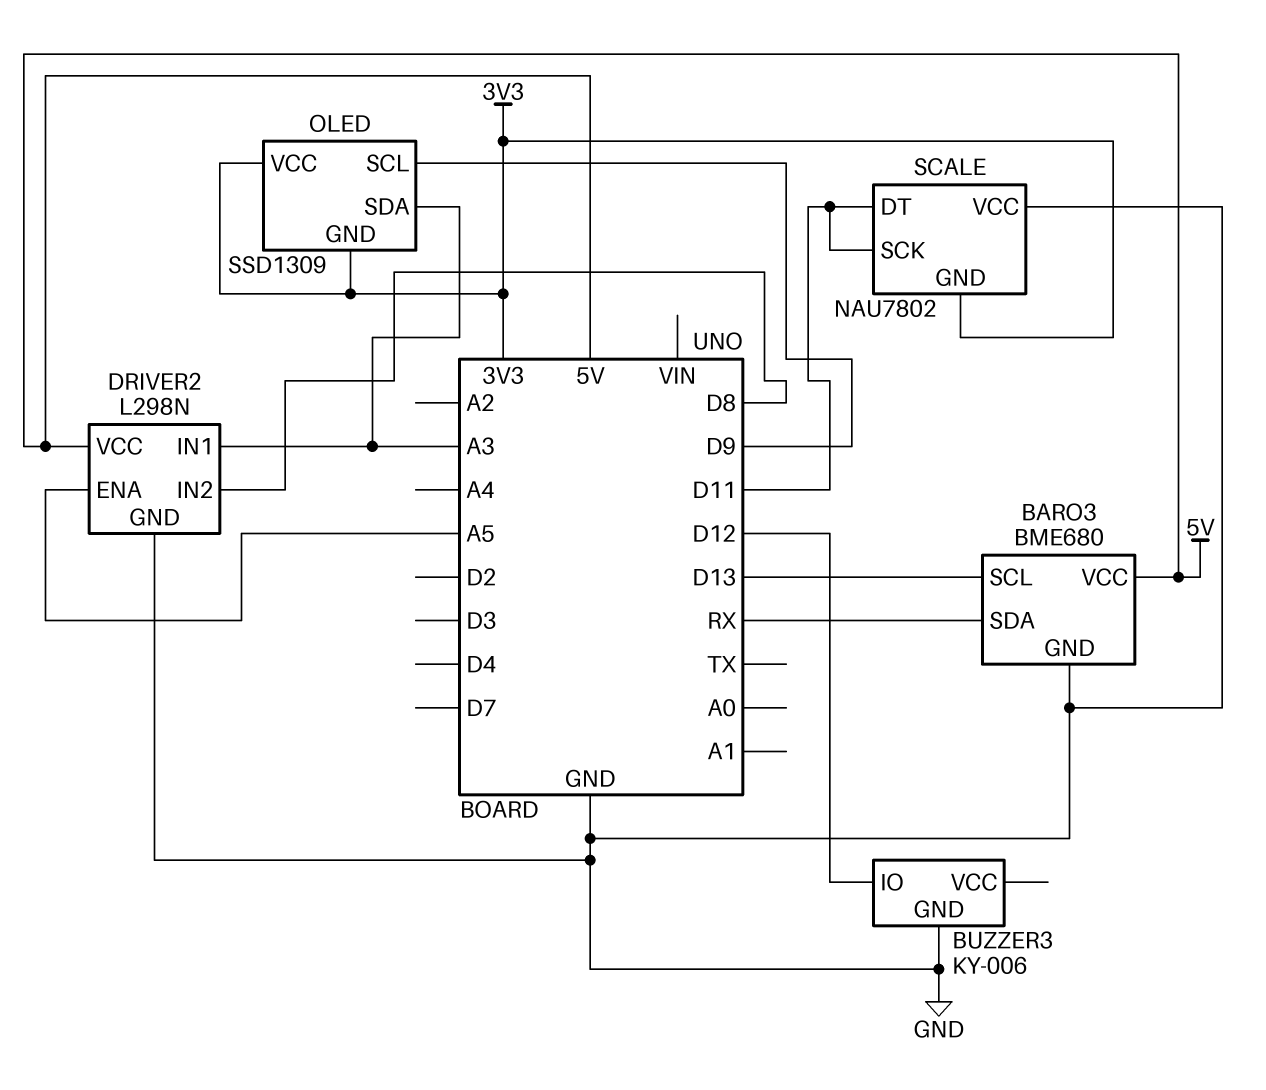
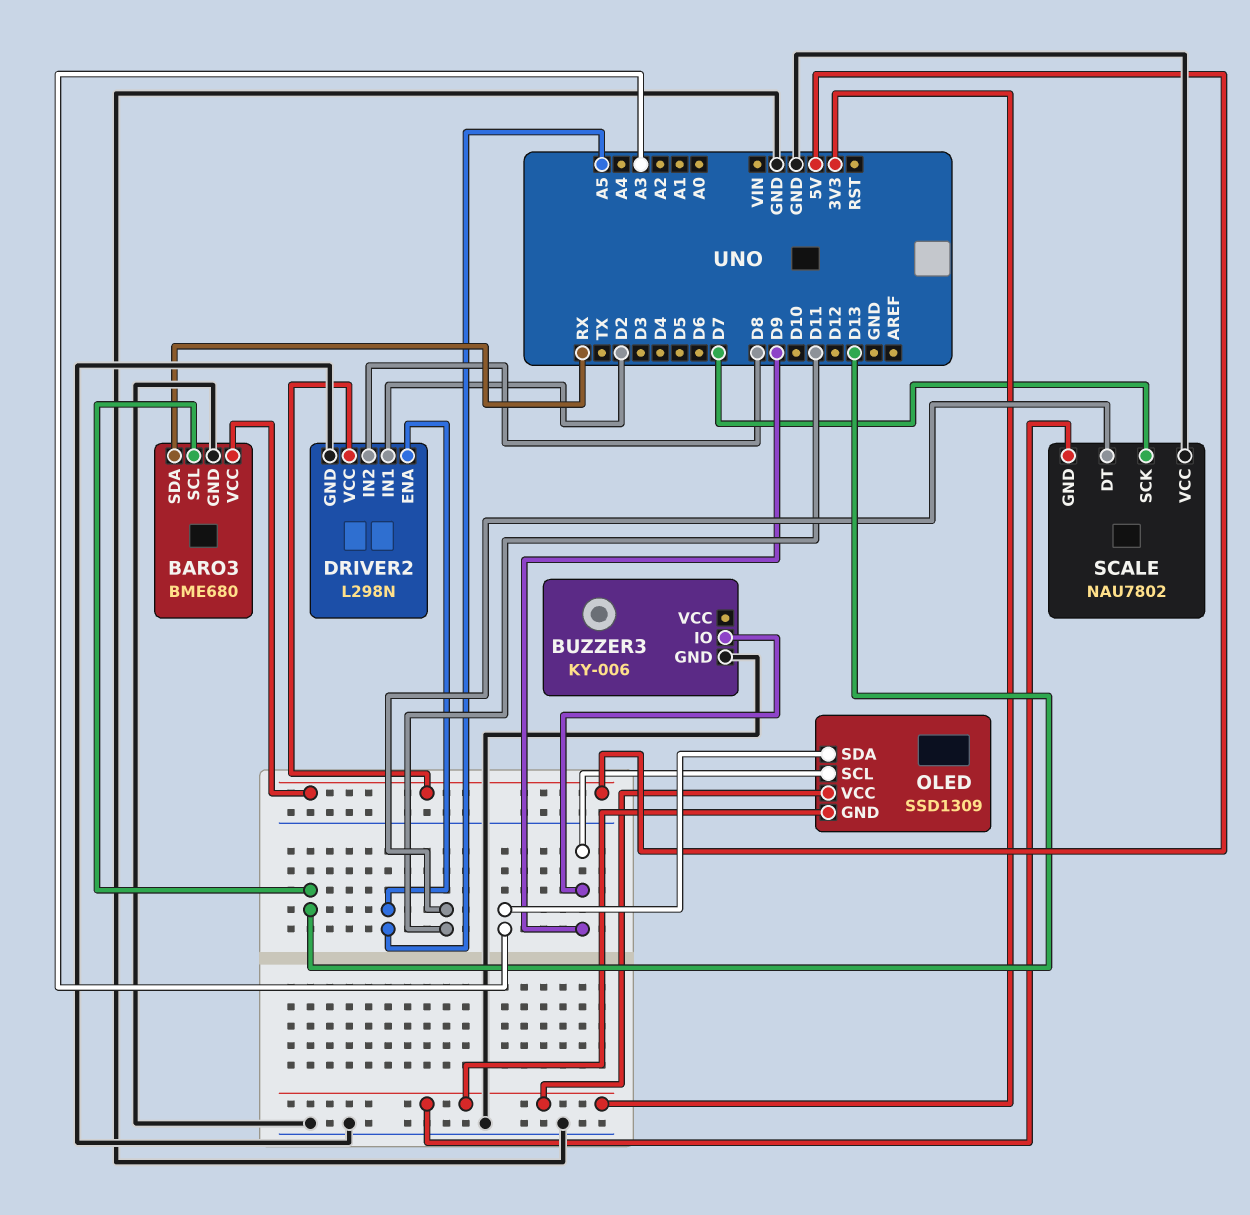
BUZZER3 pin IO: D12 -> D9
DRIVER2 pin IN1: A3 -> D2
SCALE pin SCK: D11 -> D7

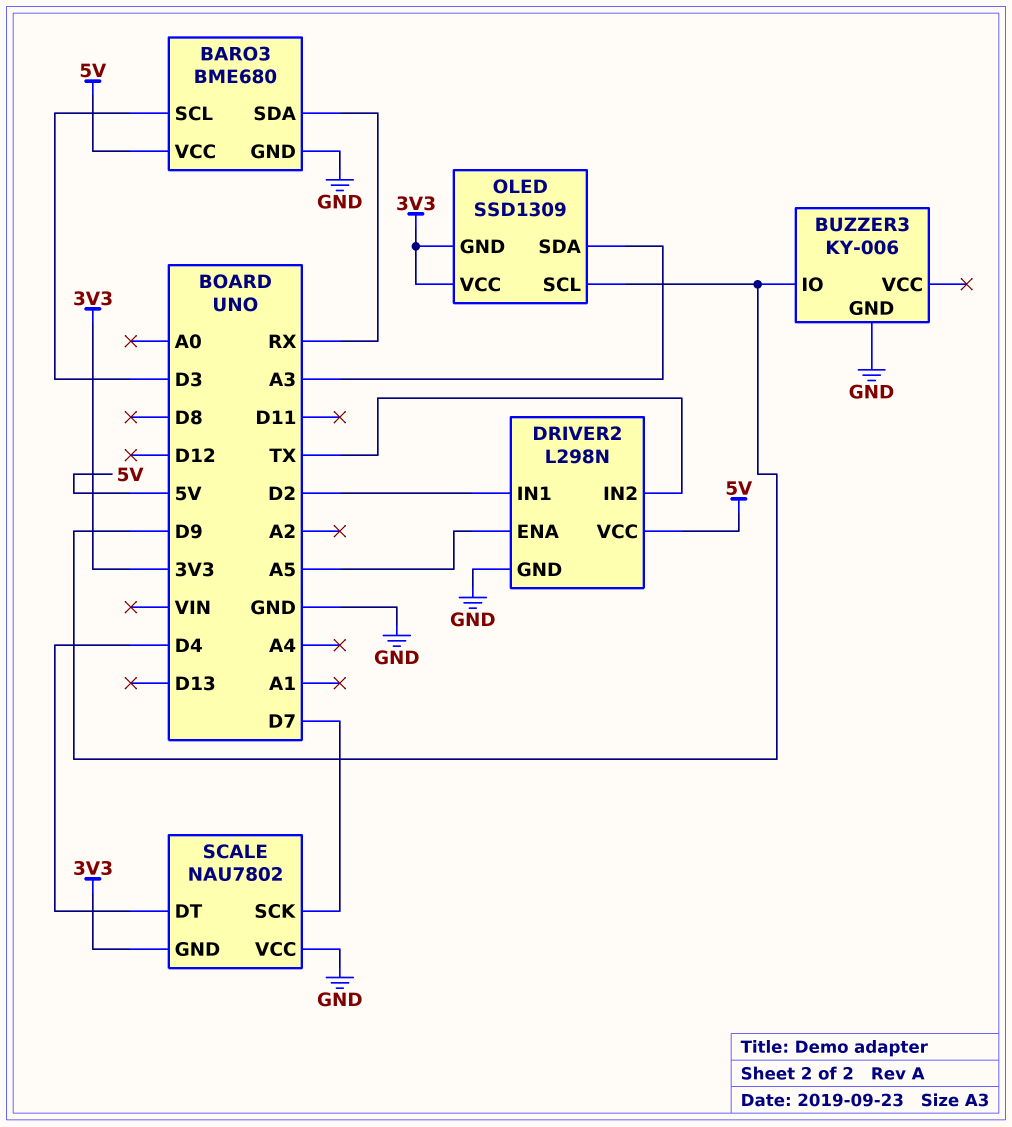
BARO3 pin SCL: D13 -> D3
DRIVER2 pin IN2: D8 -> TX
SCALE pin DT: D11 -> D4

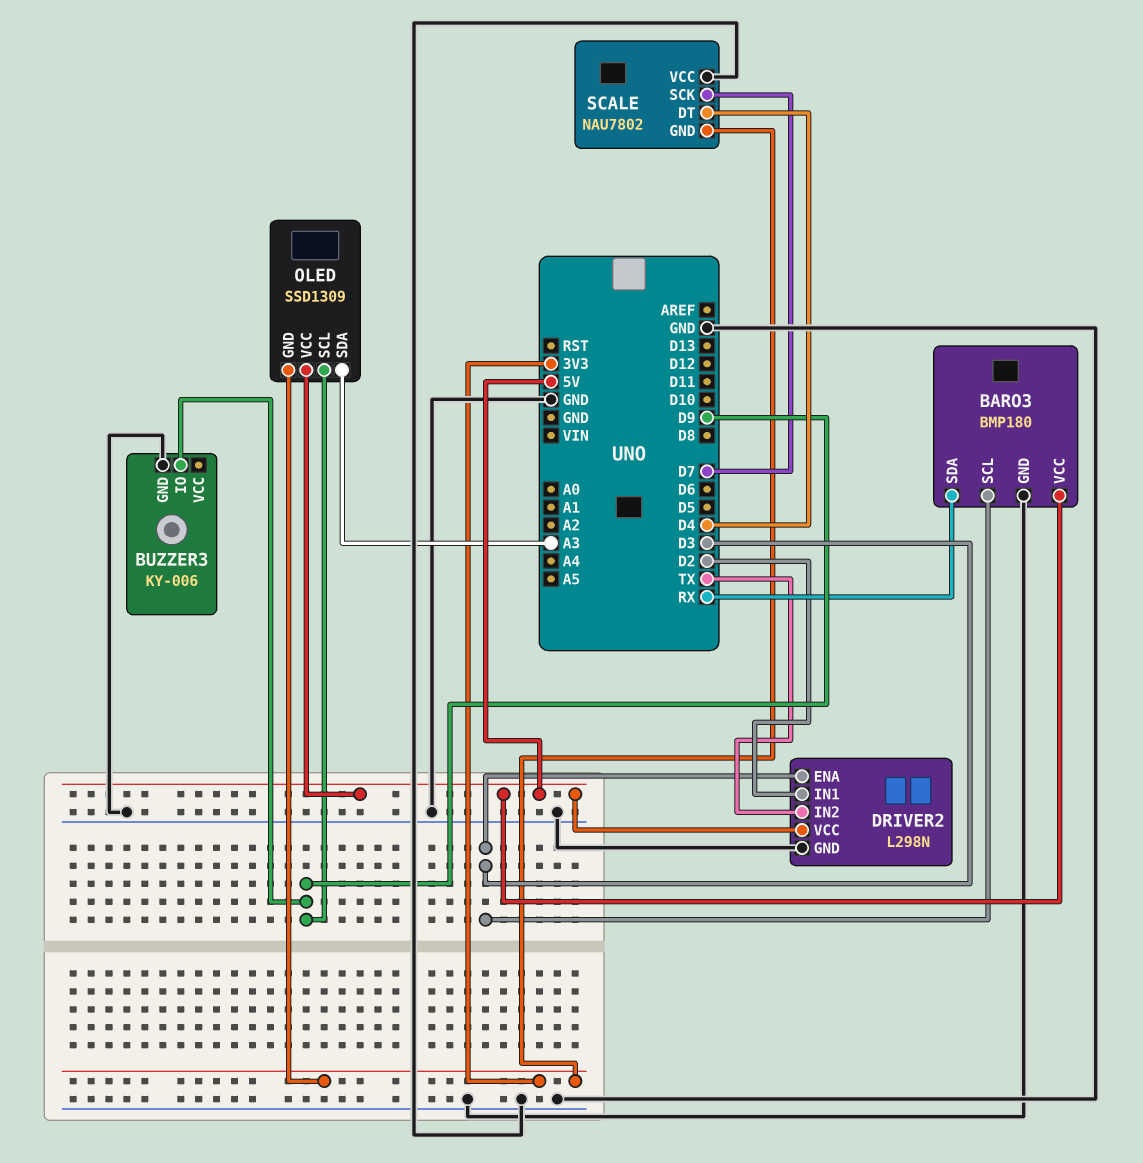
BARO3: BME680 -> BMP180
DRIVER2 pin ENA: A5 -> D3
OLED pin VCC: 3V3 -> 5V

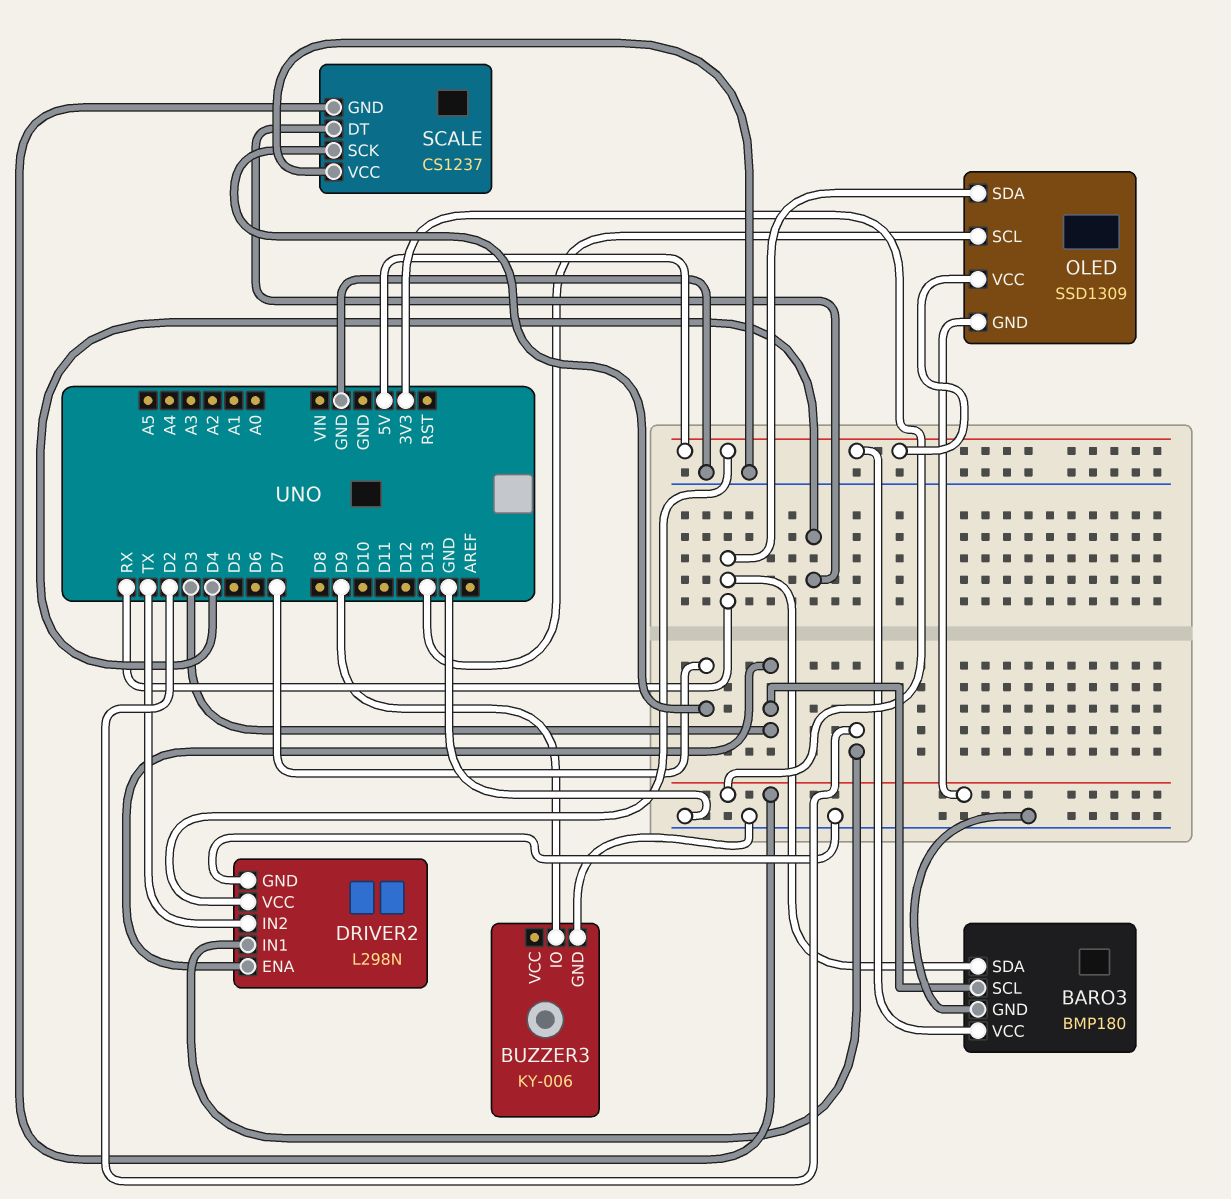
OLED pin SCL: D9 -> D13
OLED pin SDA: A3 -> RX
SCALE: NAU7802 -> CS1237

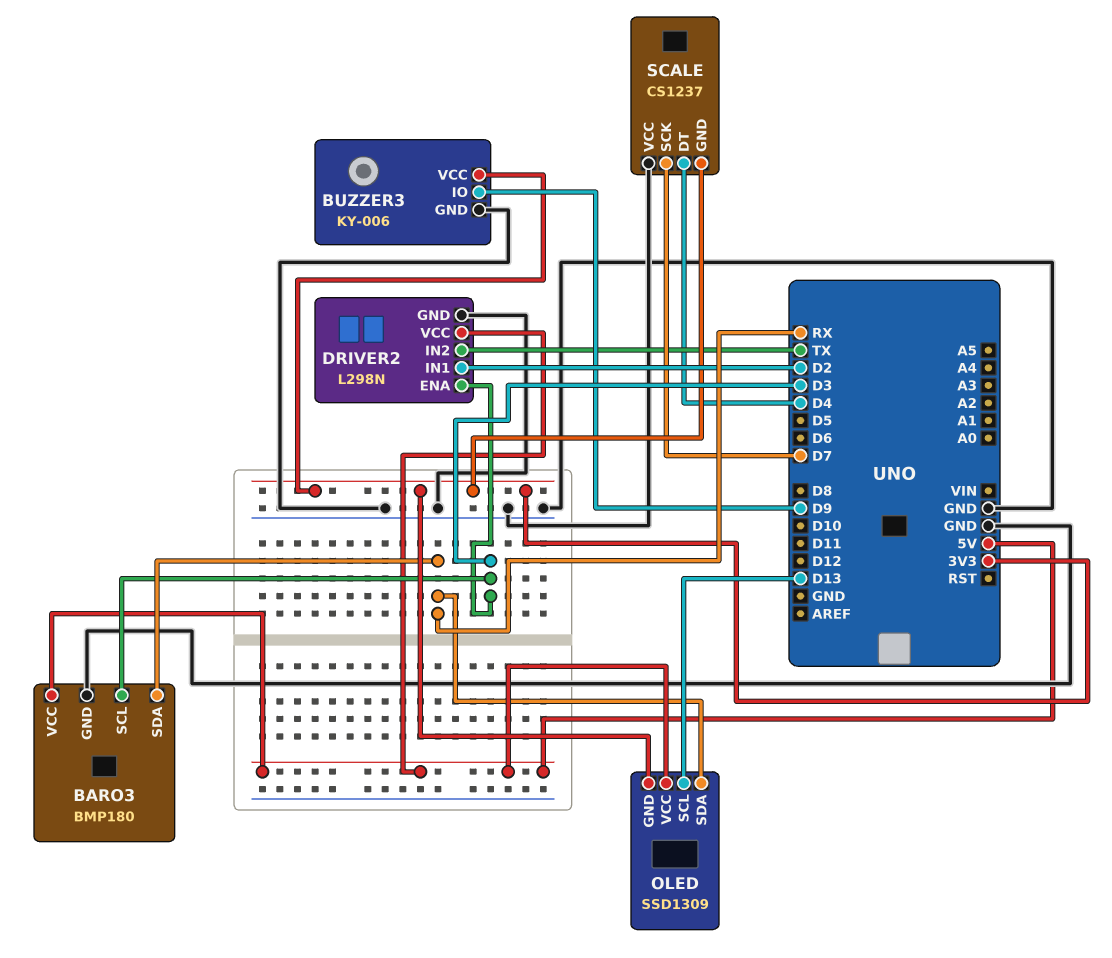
BUZZER3 pin VCC: none -> 3V3

